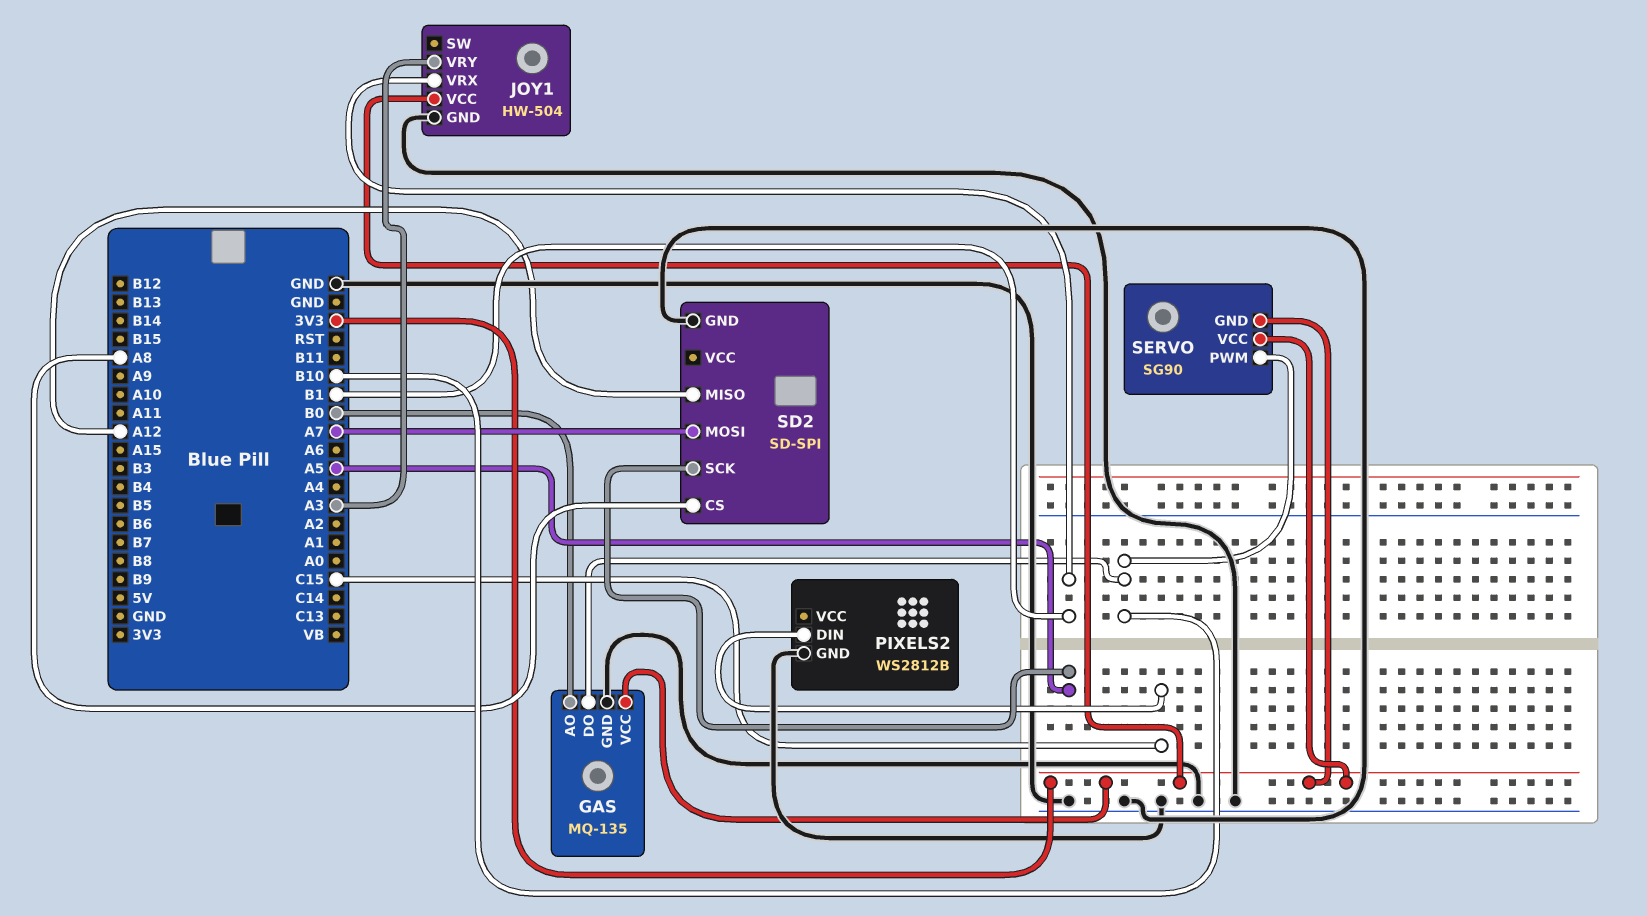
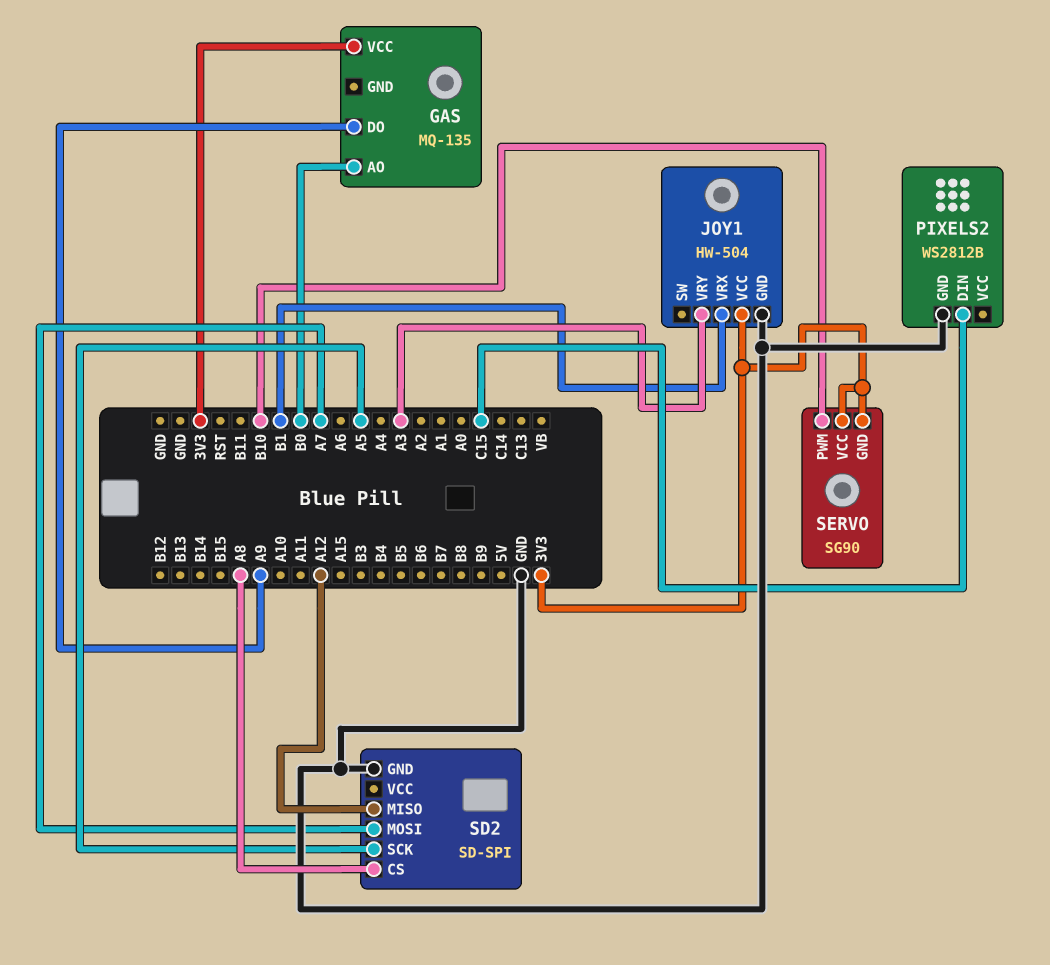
GAS pin DO: B10 -> A9
GAS pin GND: GND -> none

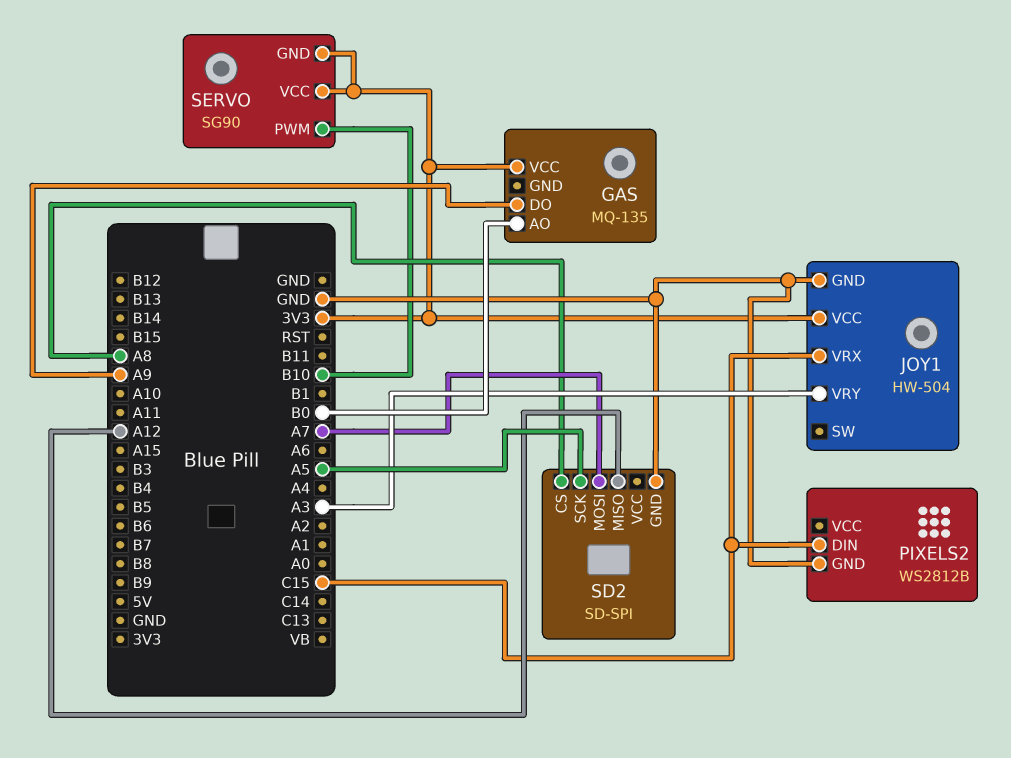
JOY1 pin VRX: B1 -> C15

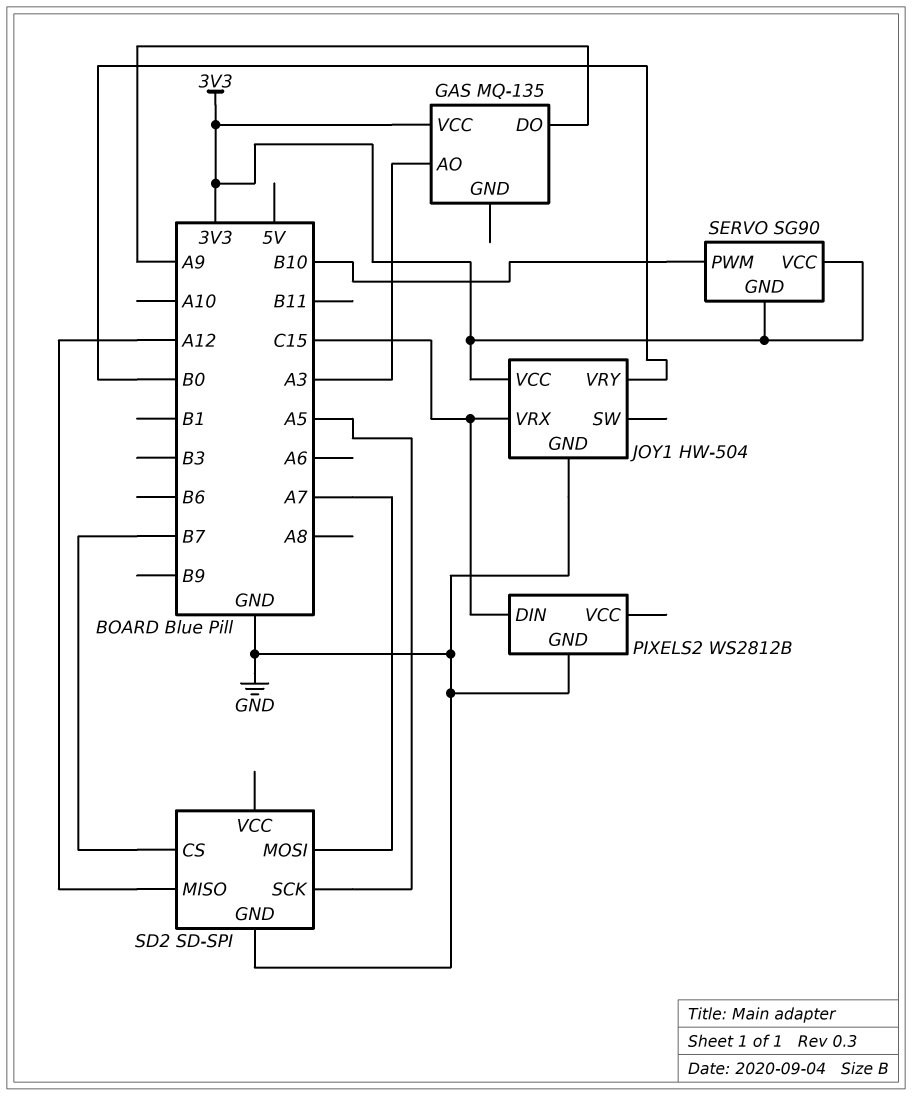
GAS pin AO: B0 -> A3
JOY1 pin VRY: A3 -> B0
SD2 pin CS: A8 -> B7

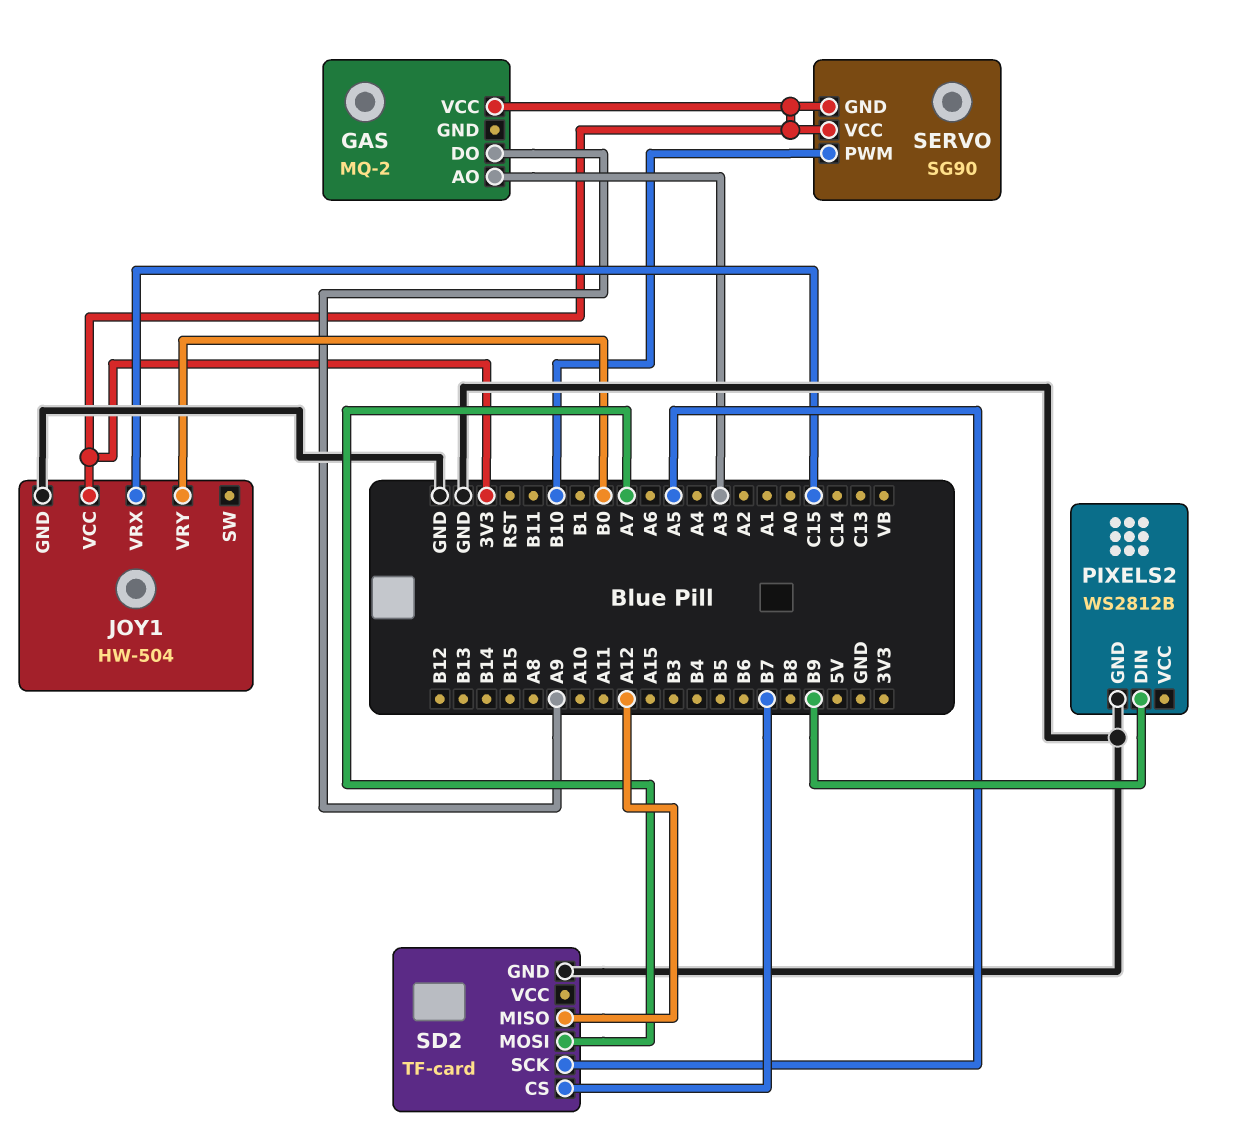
GAS: MQ-135 -> MQ-2
PIXELS2 pin DIN: C15 -> B9
SD2: SD-SPI -> TF-card

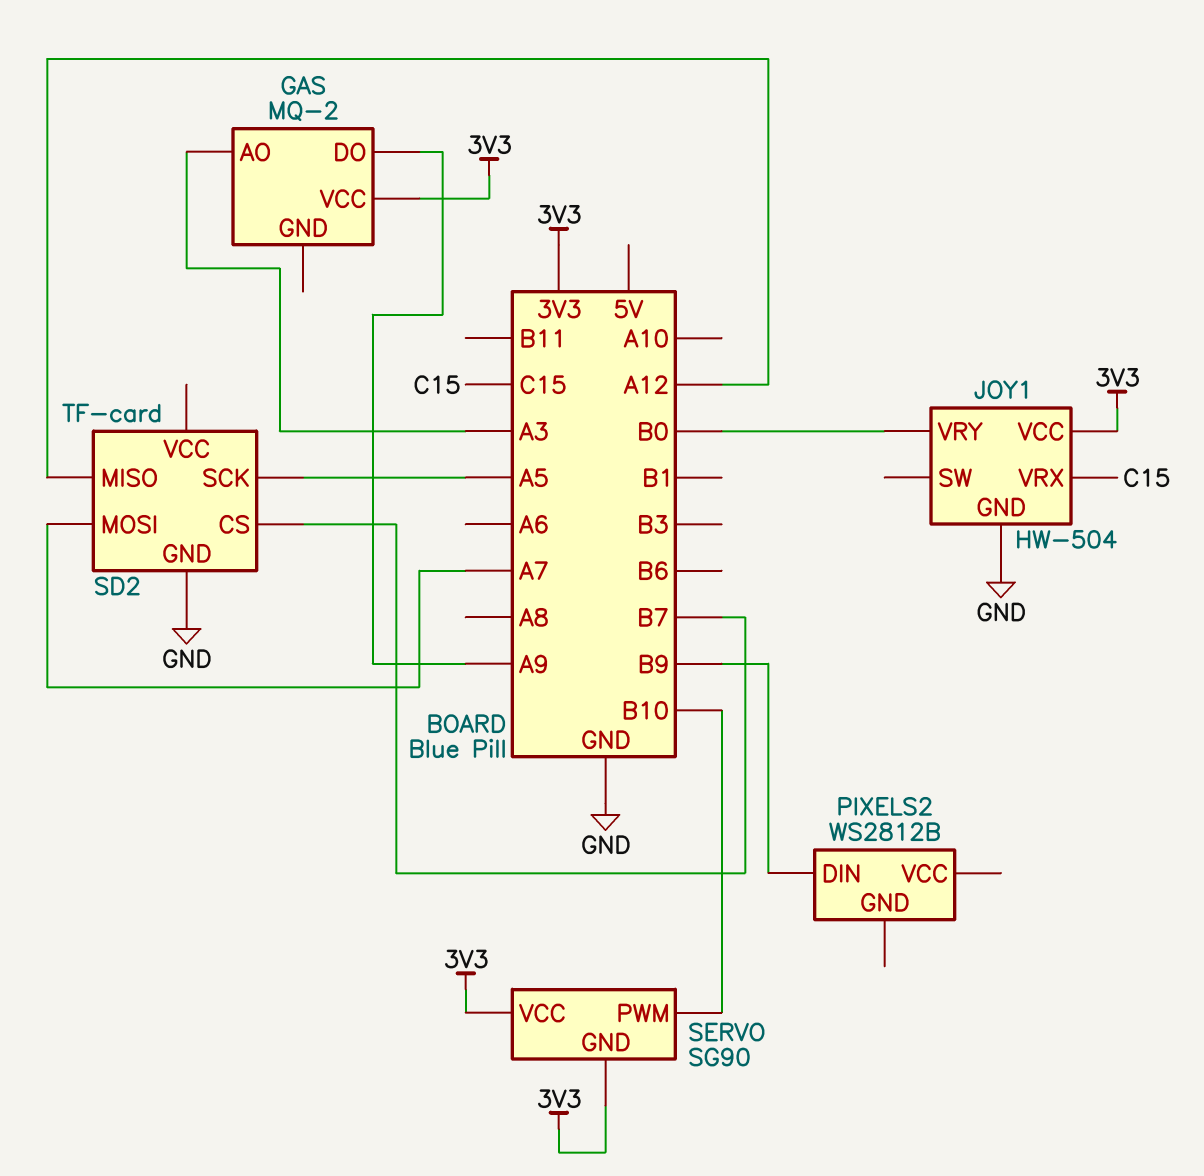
PIXELS2 pin GND: GND -> none

